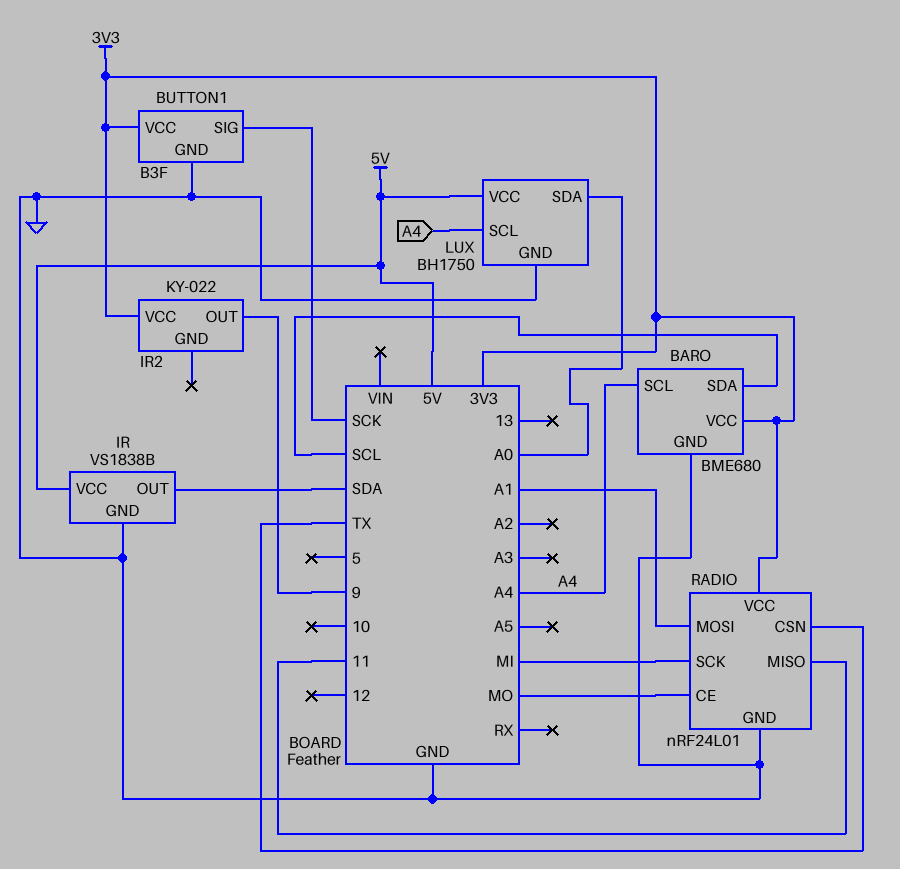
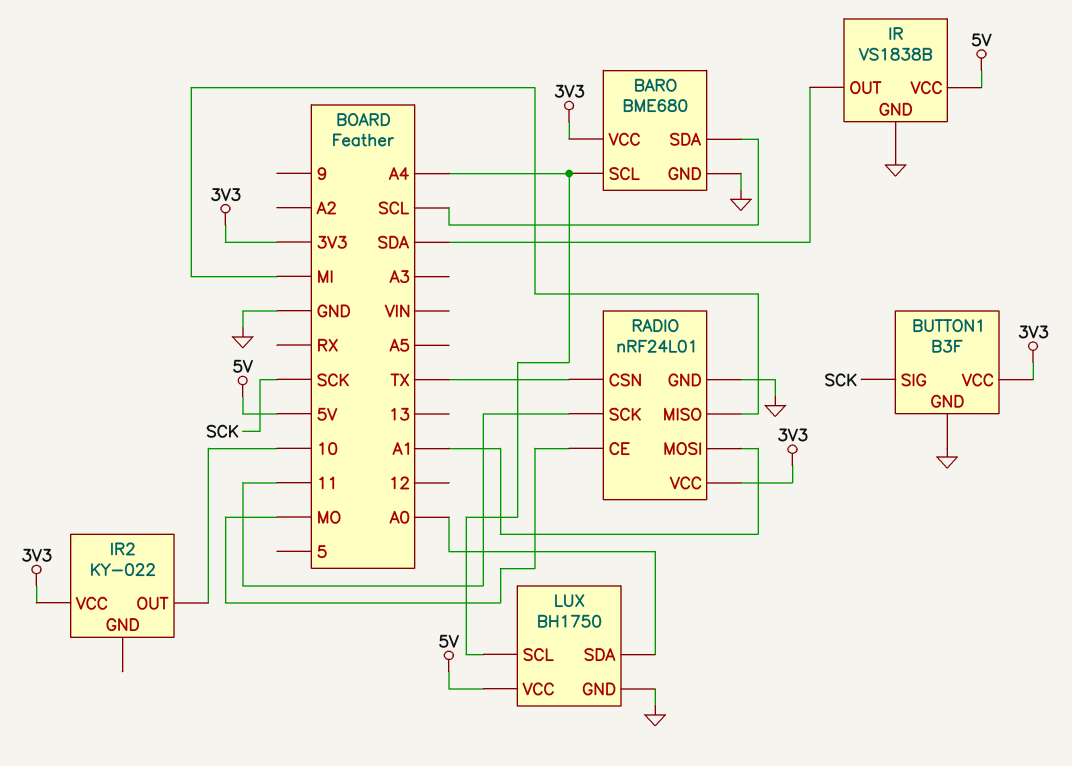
IR2 pin OUT: 9 -> 10
RADIO pin MISO: 11 -> MI
RADIO pin SCK: MI -> 11

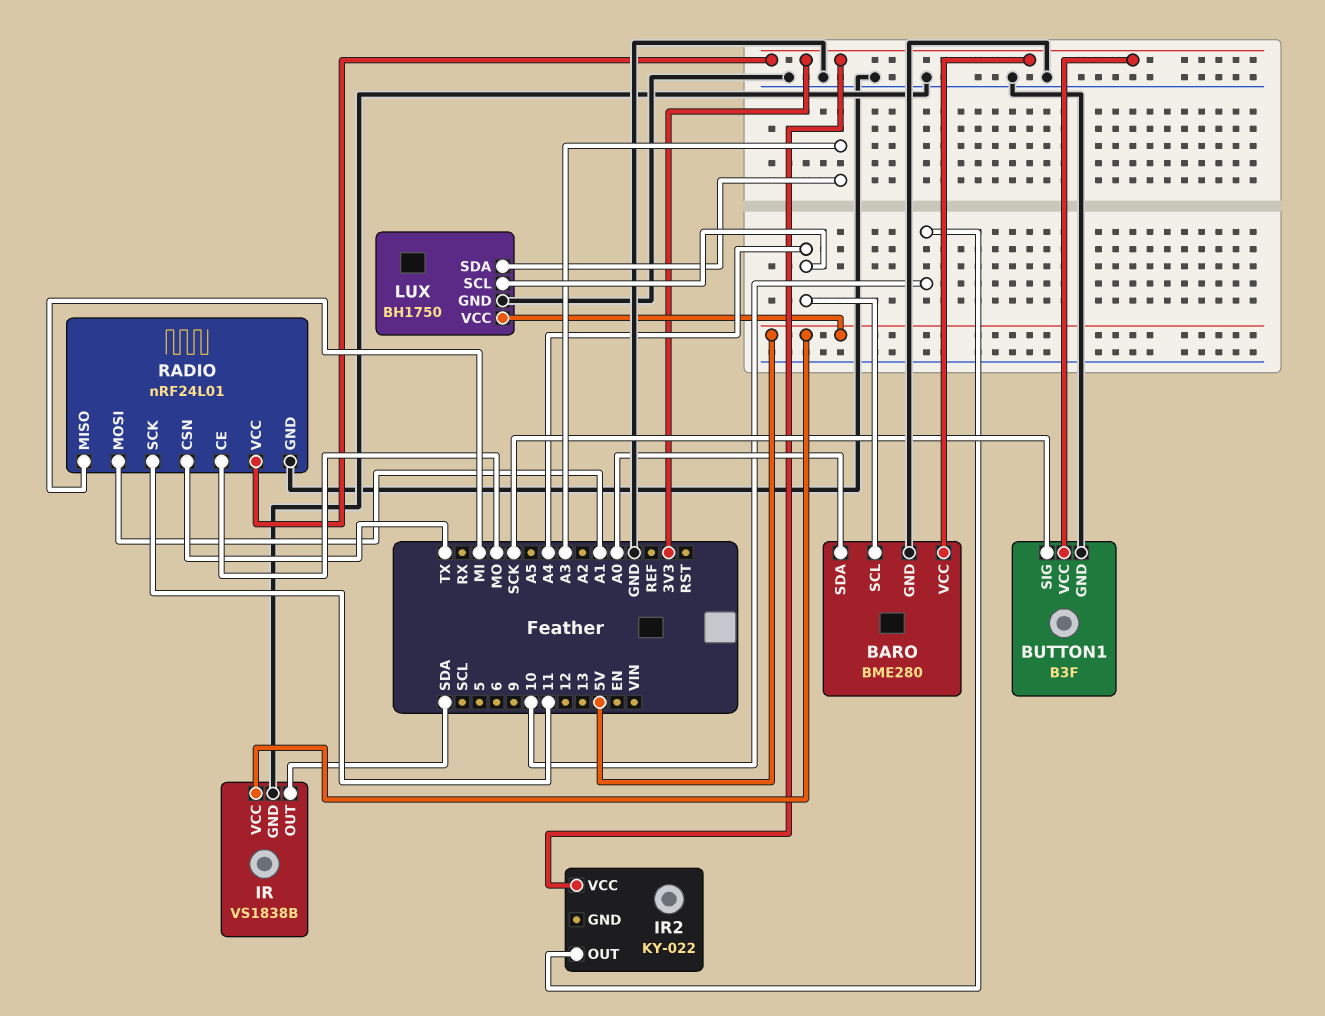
BARO: BME680 -> BME280
BARO pin SDA: SCL -> A0
LUX pin SDA: A0 -> A3

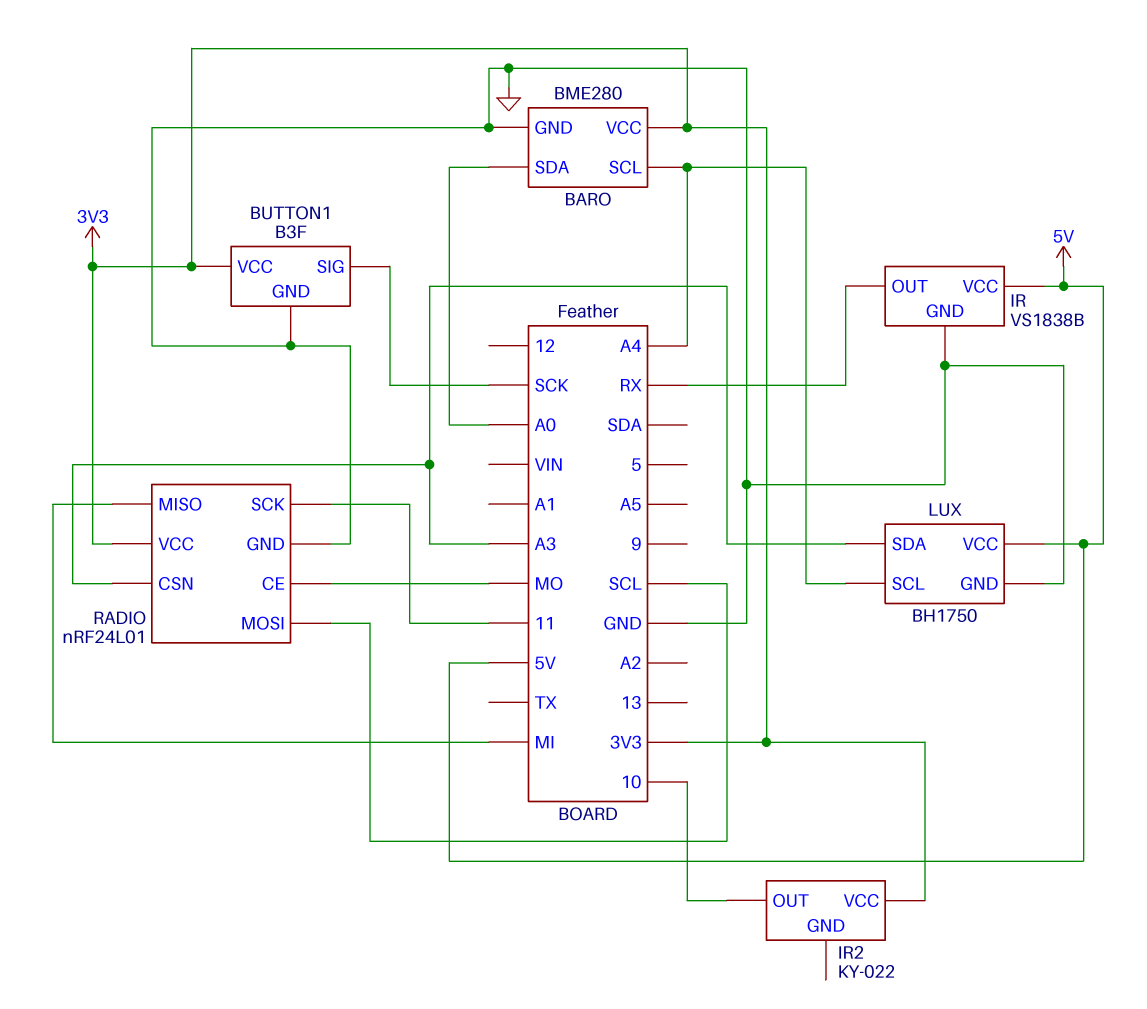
IR pin OUT: SDA -> RX
RADIO pin CSN: TX -> A3
RADIO pin MOSI: A1 -> SCL

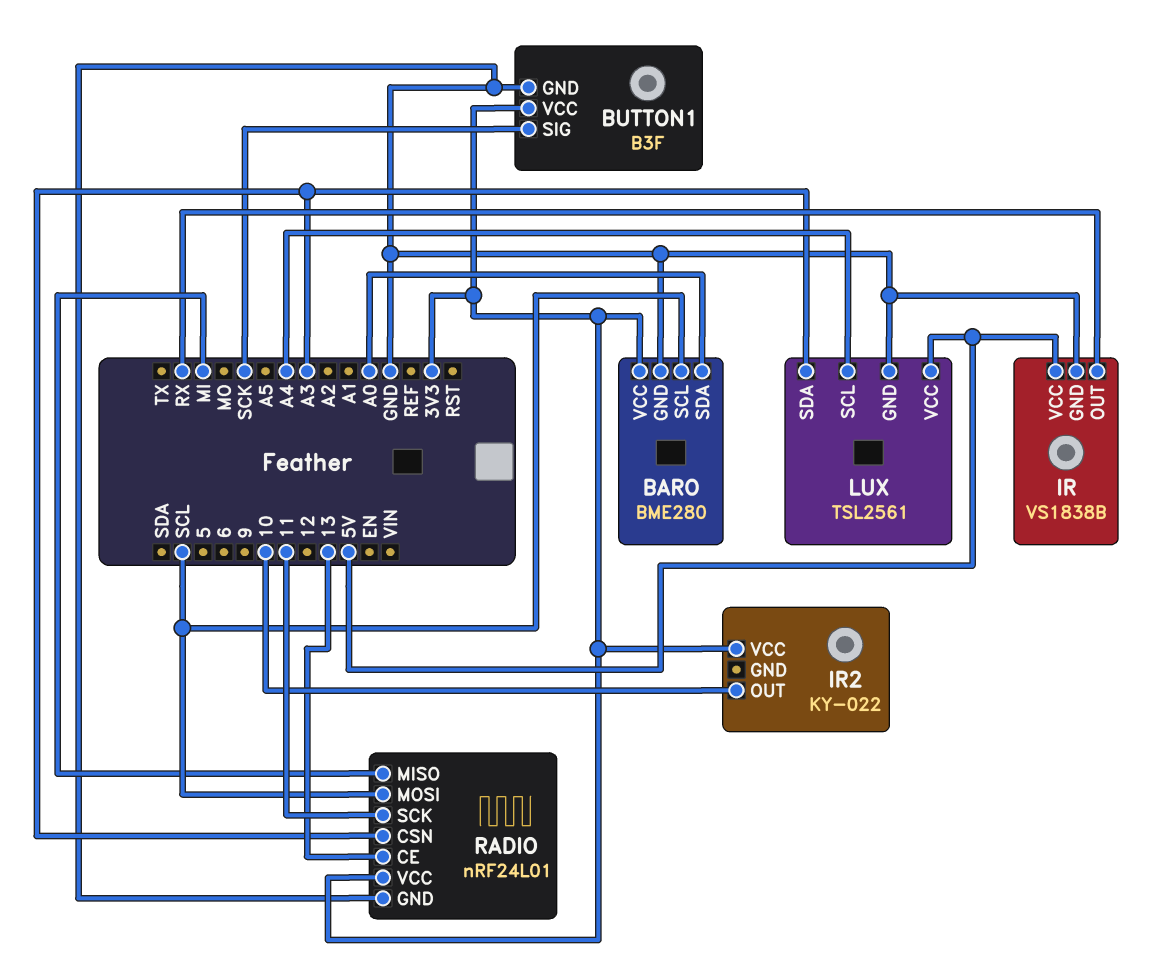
BARO pin SCL: A4 -> SCL
LUX: BH1750 -> TSL2561
RADIO pin CE: MO -> 13

